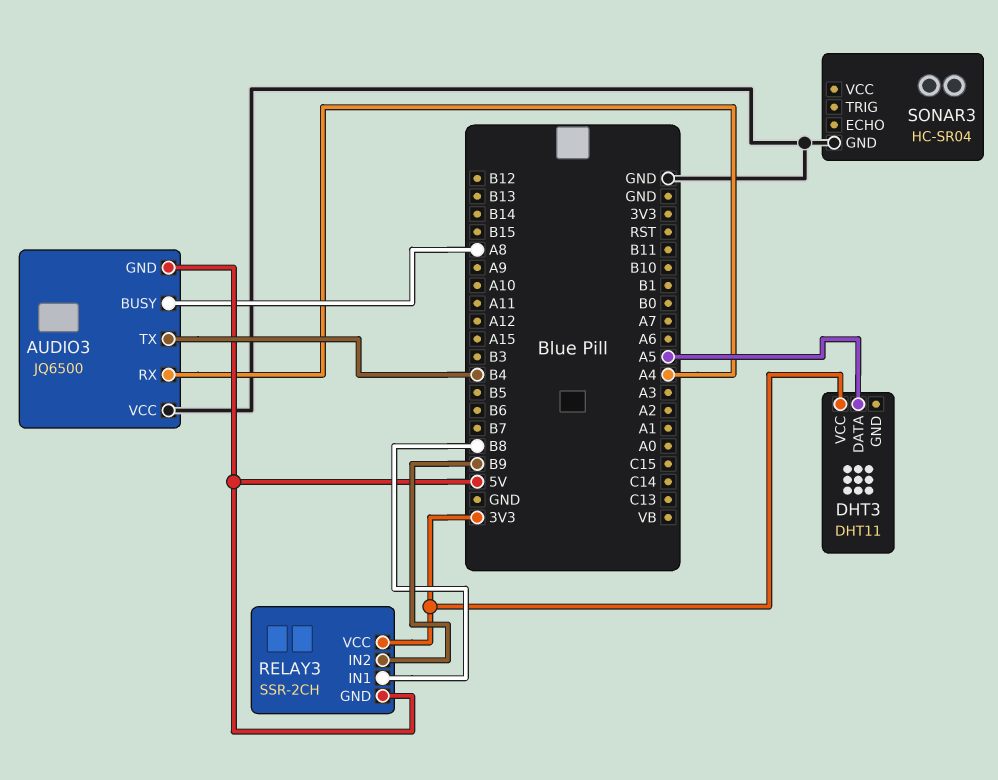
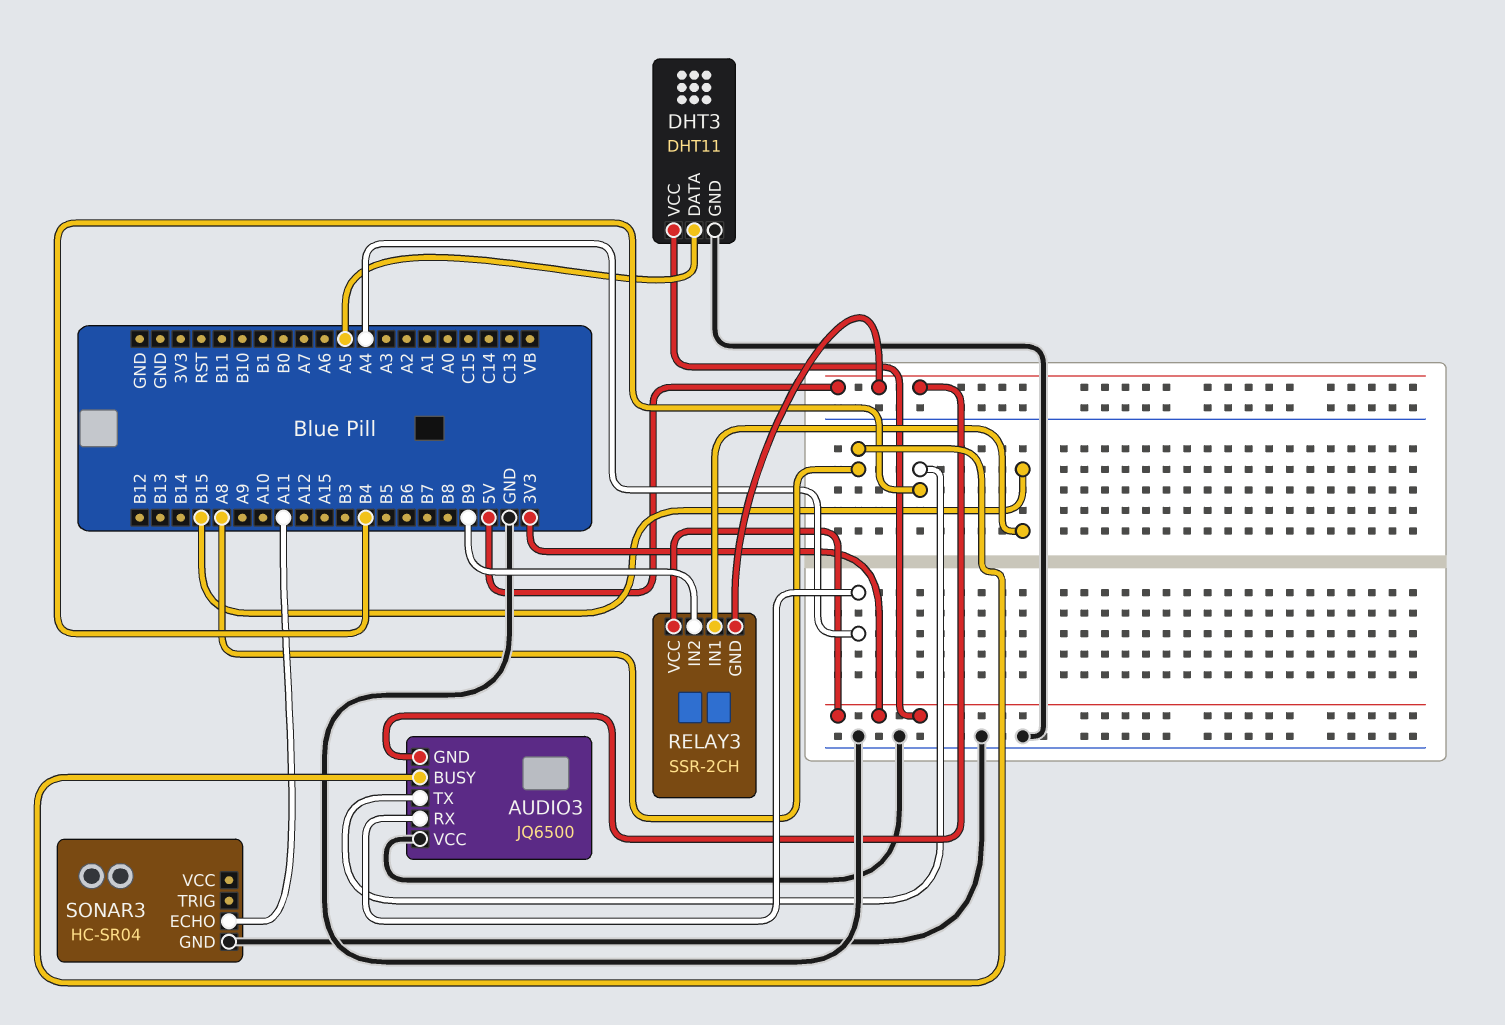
DHT3 pin GND: none -> GND
RELAY3 pin IN1: B8 -> B15
SONAR3 pin ECHO: none -> A11

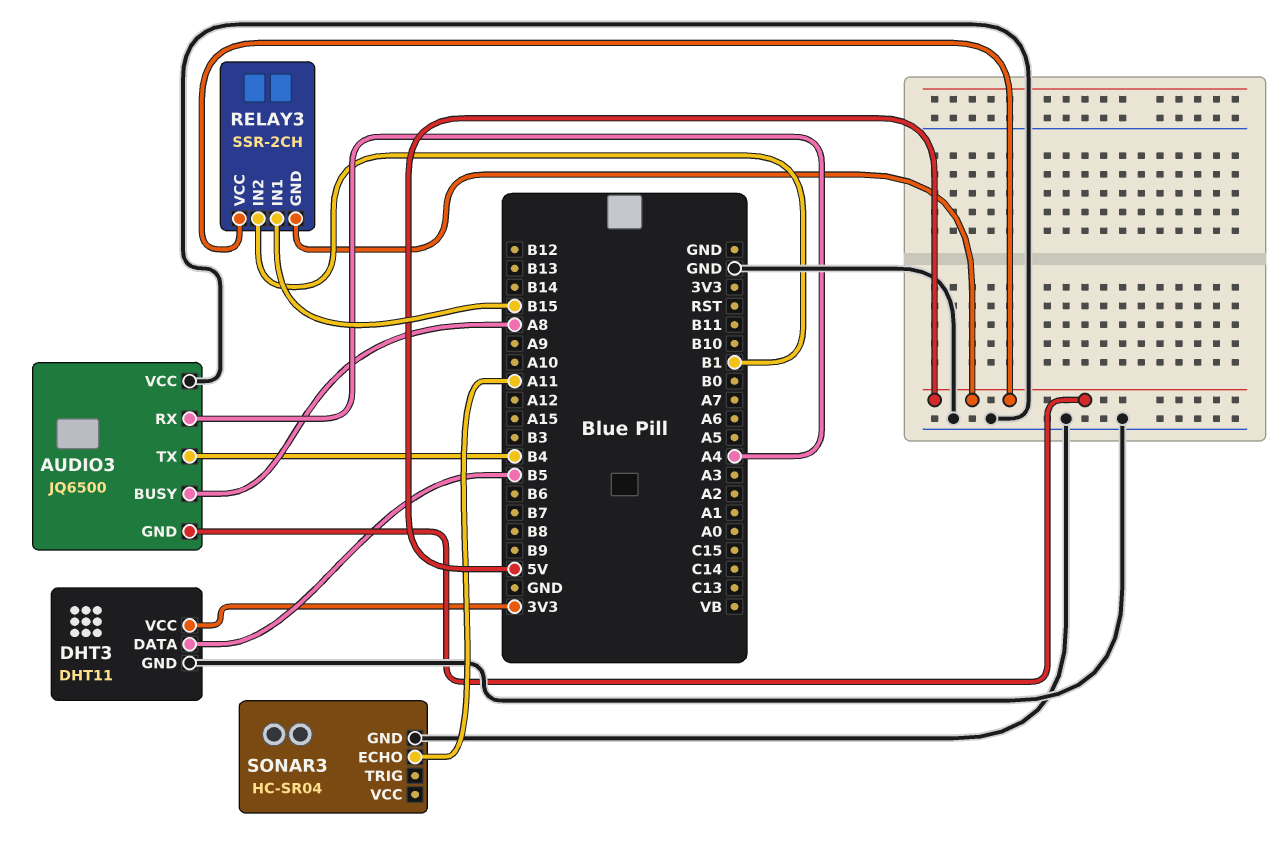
DHT3 pin DATA: A5 -> B5
RELAY3 pin IN2: B9 -> B1
RELAY3 pin VCC: 3V3 -> 5V

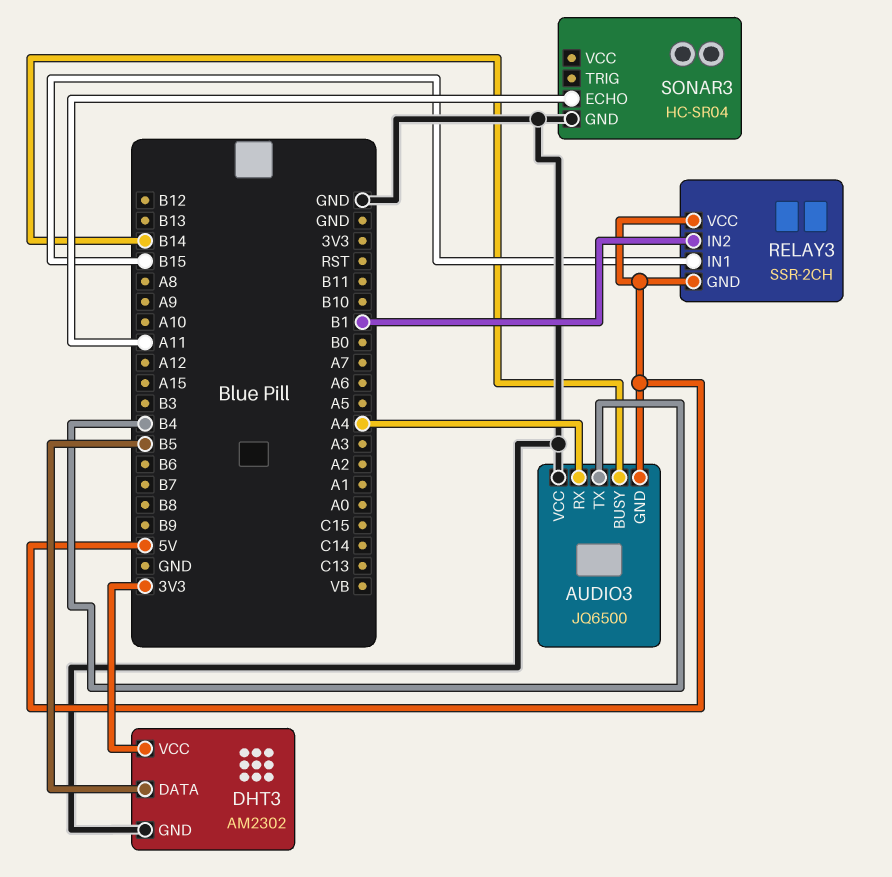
AUDIO3 pin BUSY: A8 -> B14
DHT3: DHT11 -> AM2302

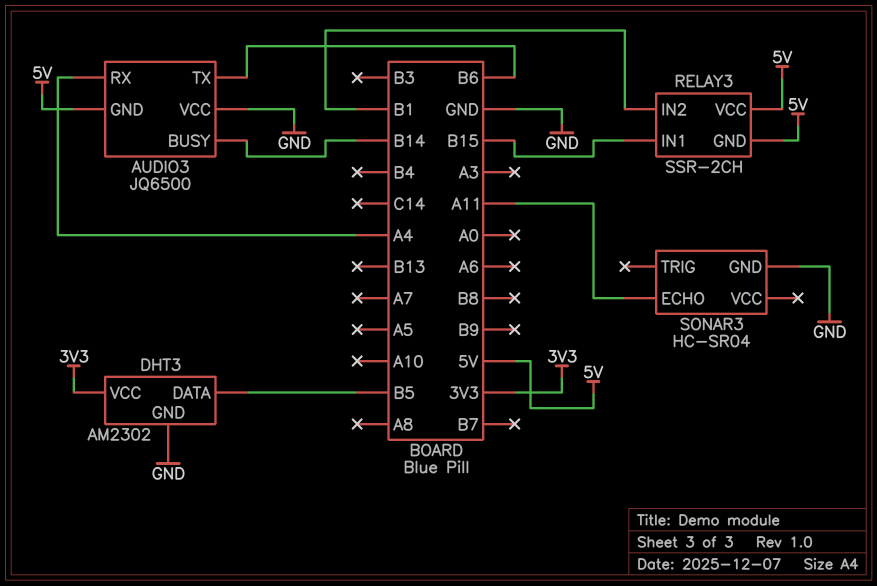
AUDIO3 pin TX: B4 -> B6

